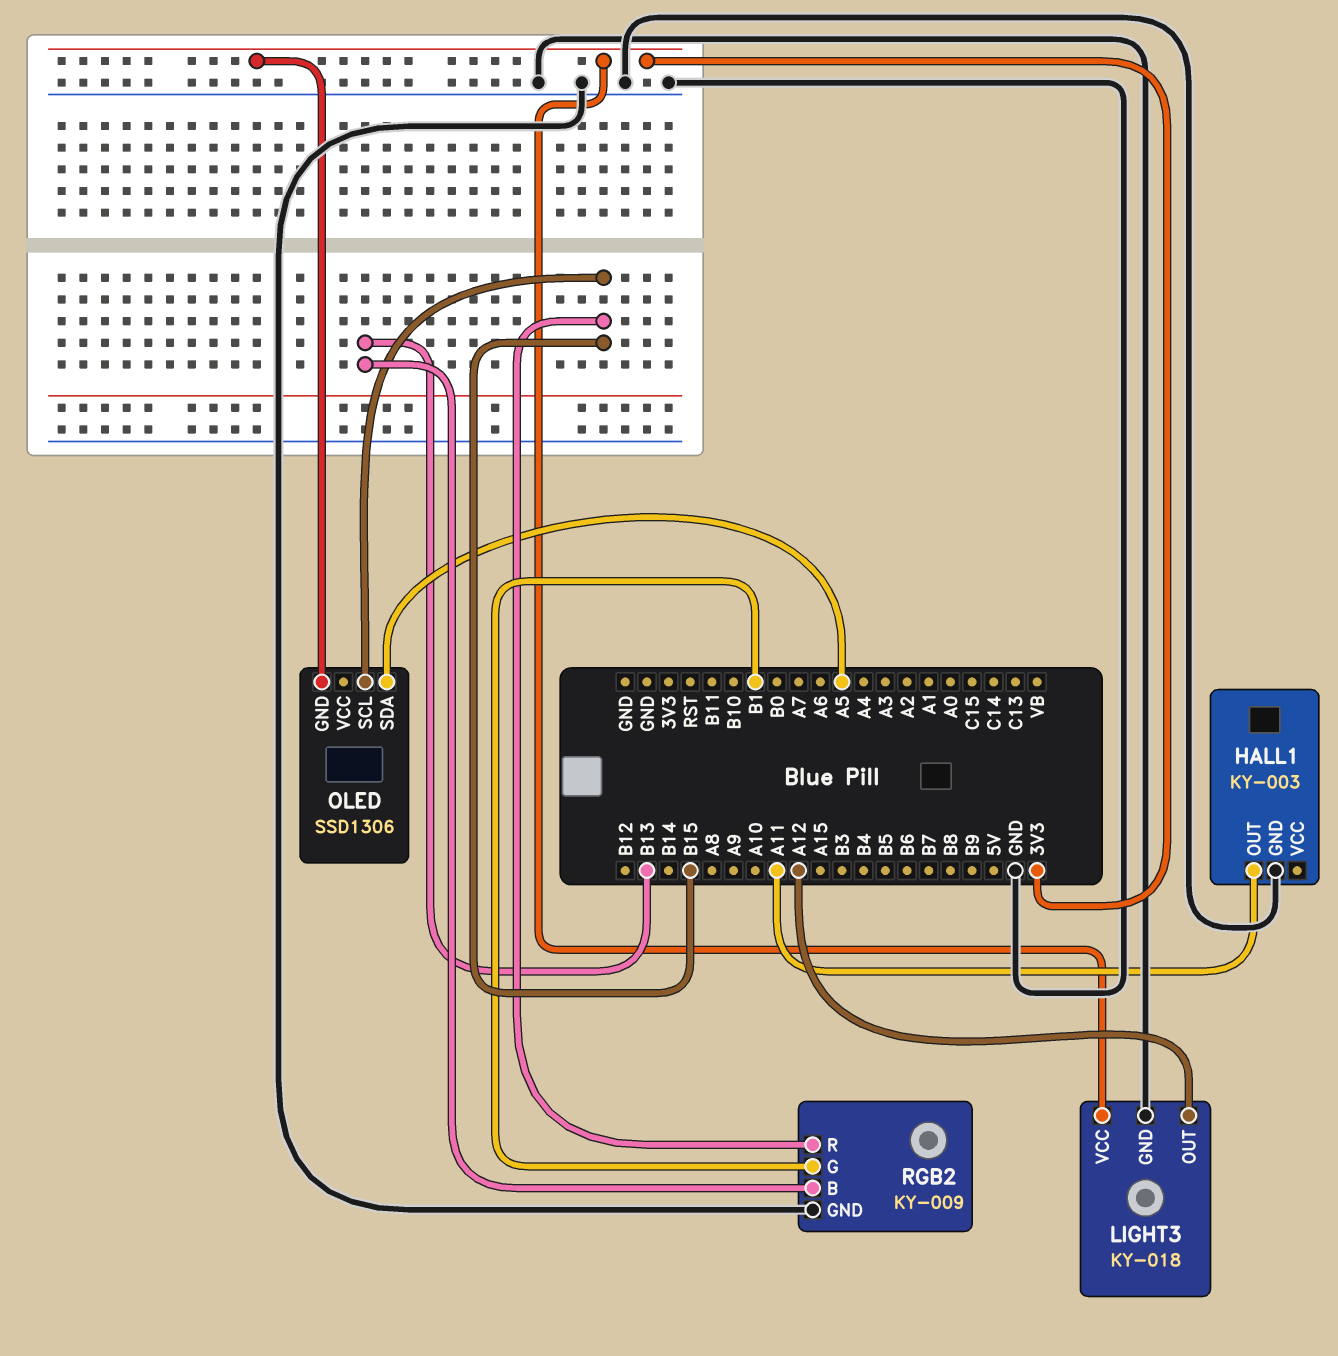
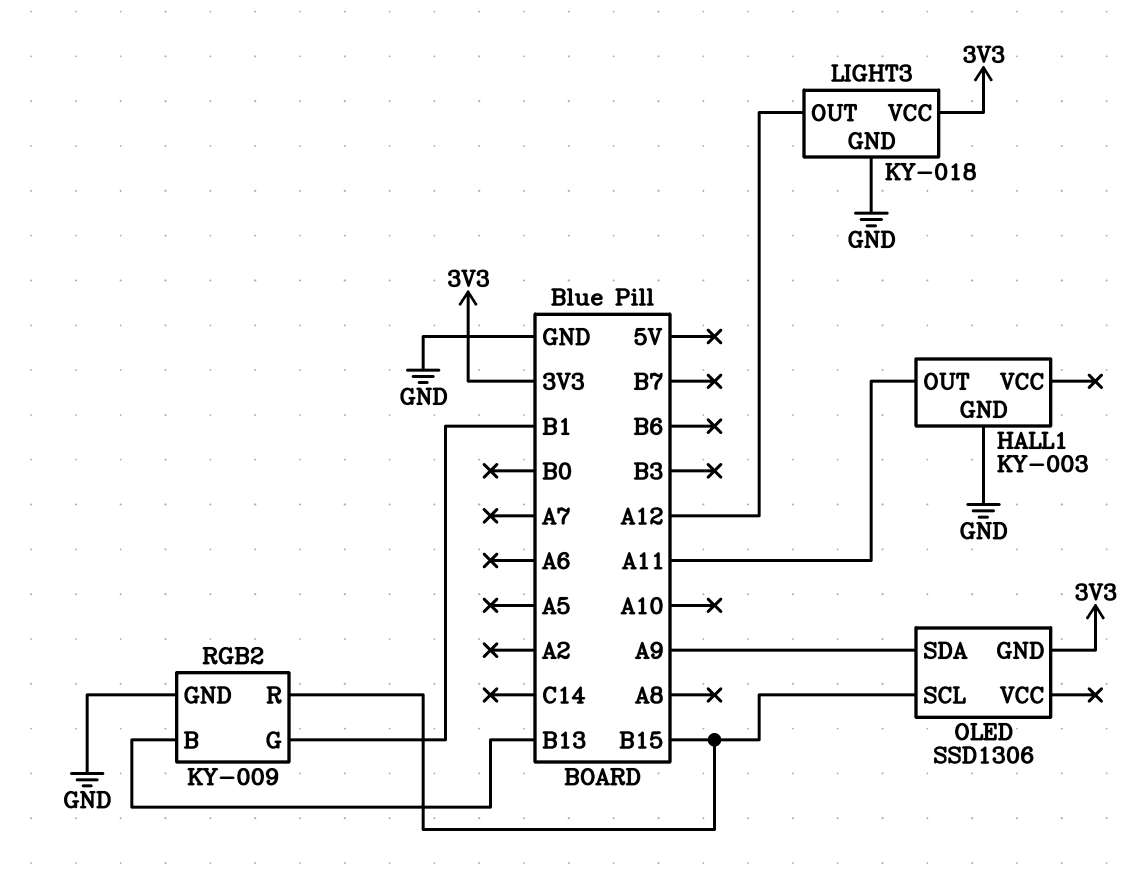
OLED pin SDA: A5 -> A9

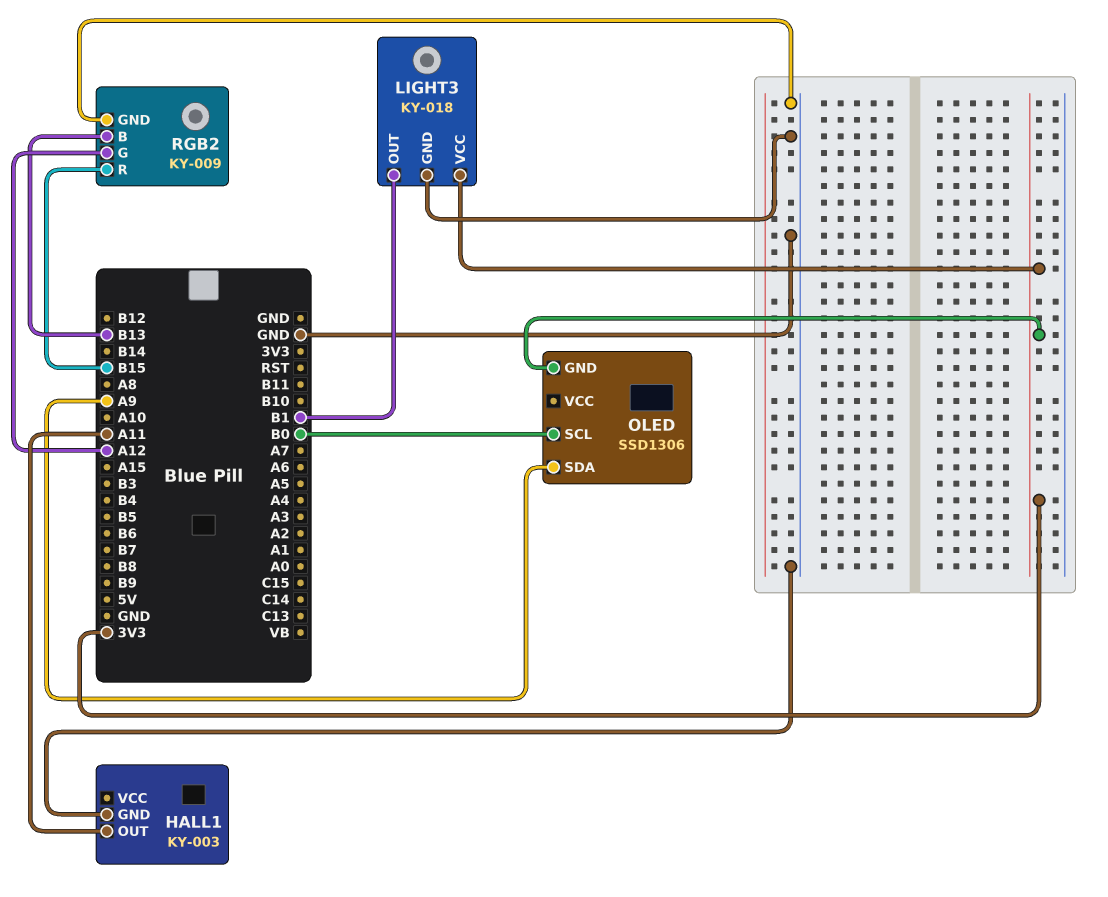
LIGHT3 pin OUT: A12 -> B1
OLED pin SCL: B15 -> B0
RGB2 pin G: B1 -> A12

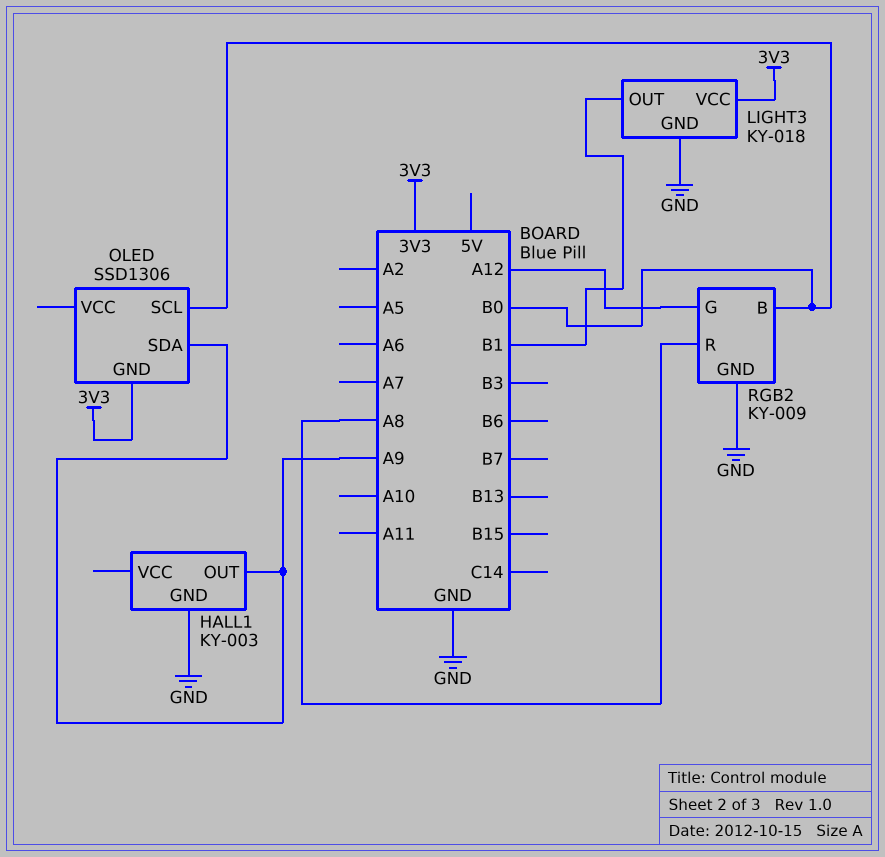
HALL1 pin OUT: A11 -> A9
RGB2 pin B: B13 -> B0
RGB2 pin R: B15 -> A8

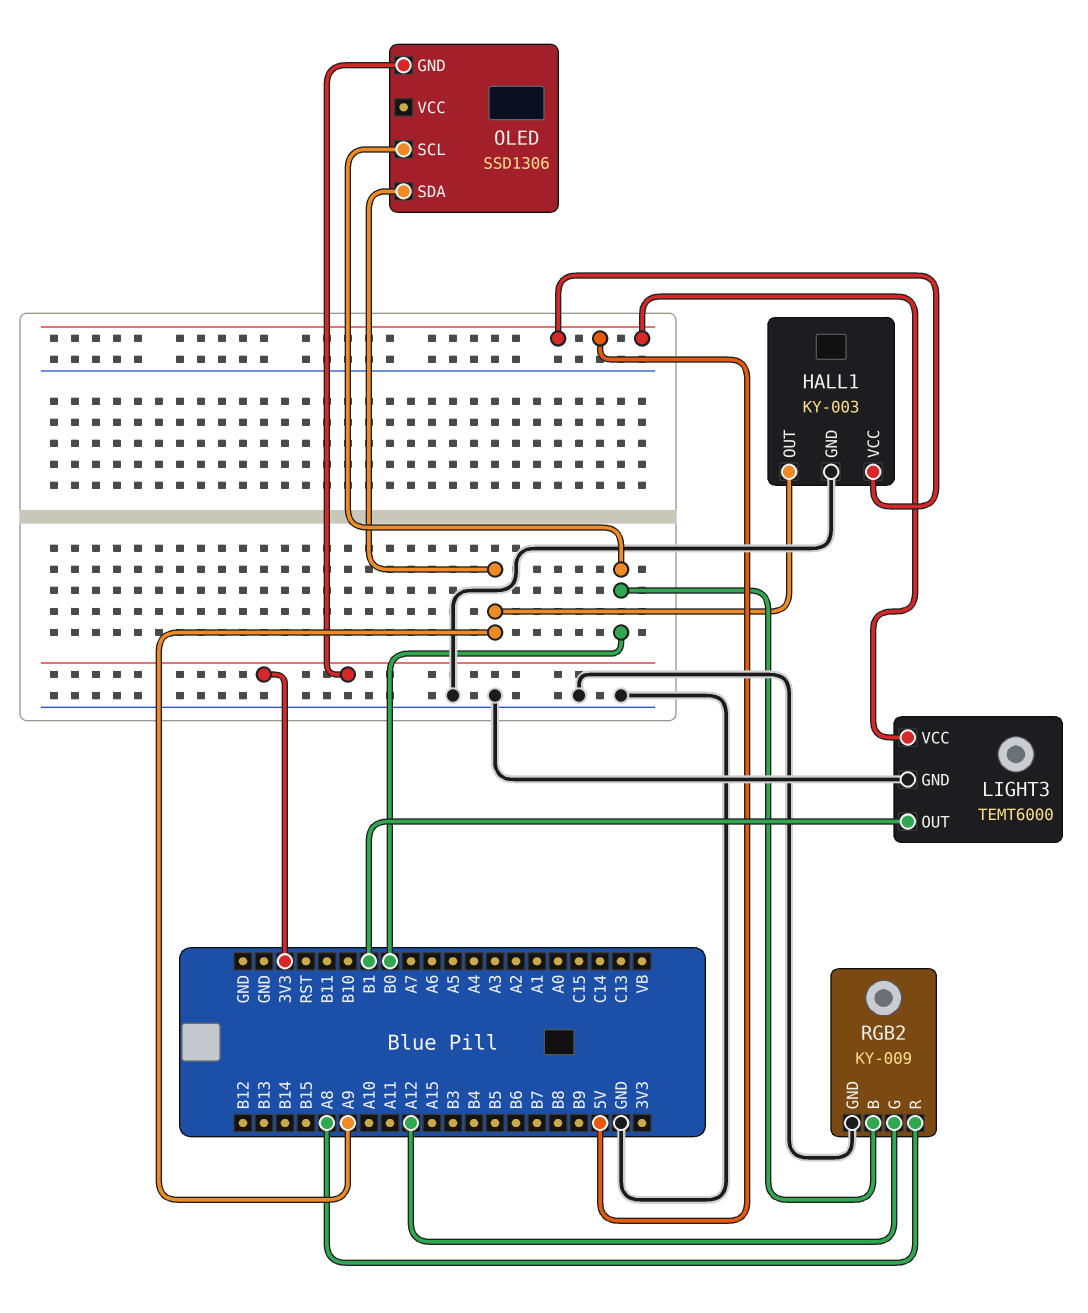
HALL1 pin VCC: none -> 5V
LIGHT3: KY-018 -> TEMT6000
LIGHT3 pin VCC: 3V3 -> 5V

